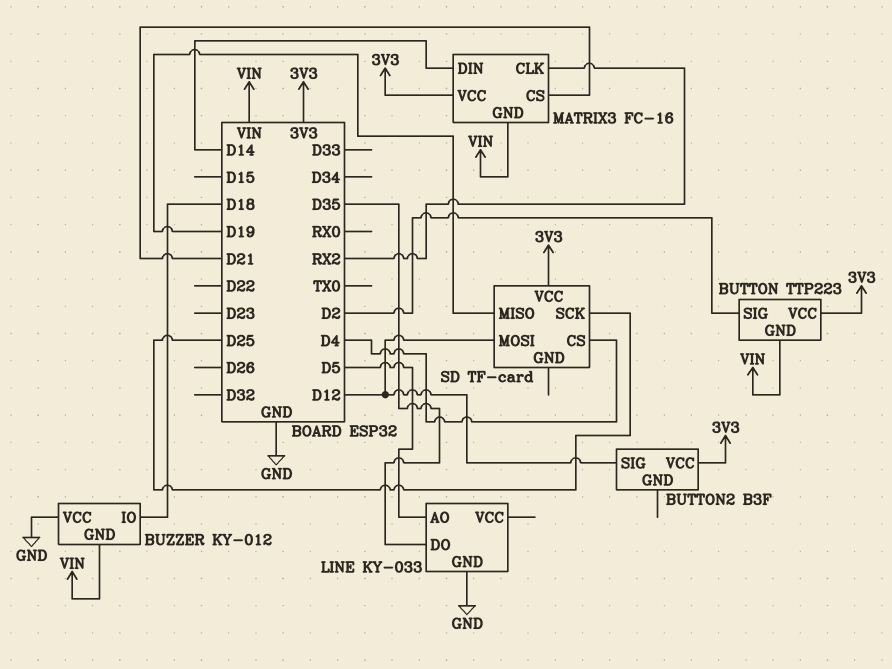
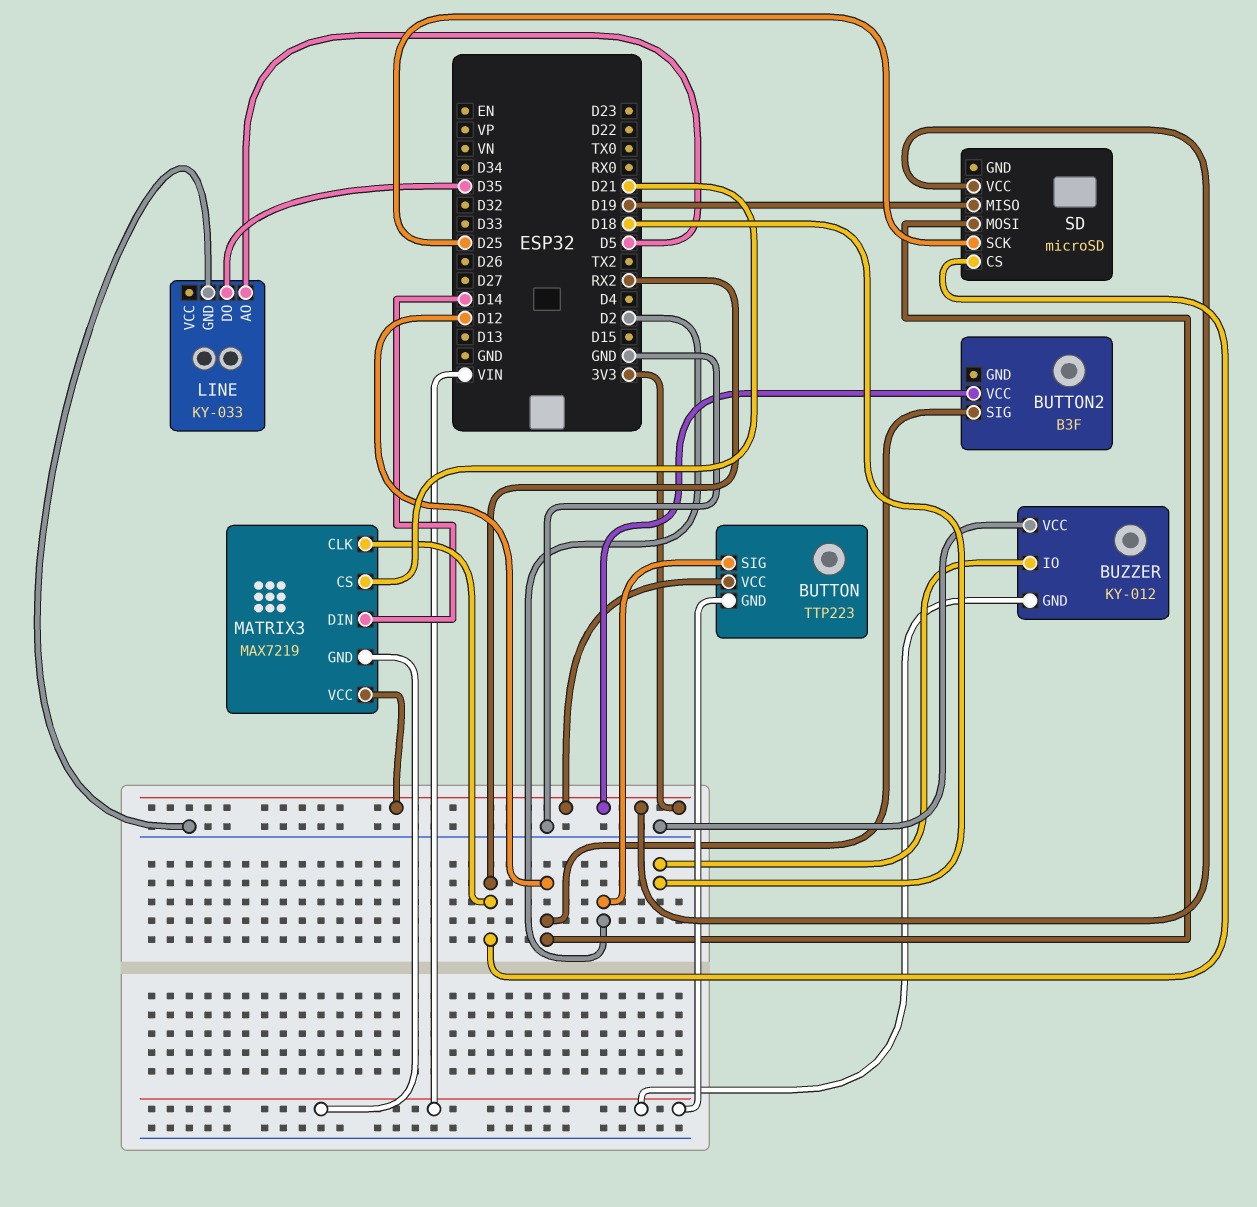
MATRIX3: FC-16 -> MAX7219
SD: TF-card -> microSD
SD pin CS: D4 -> RX2

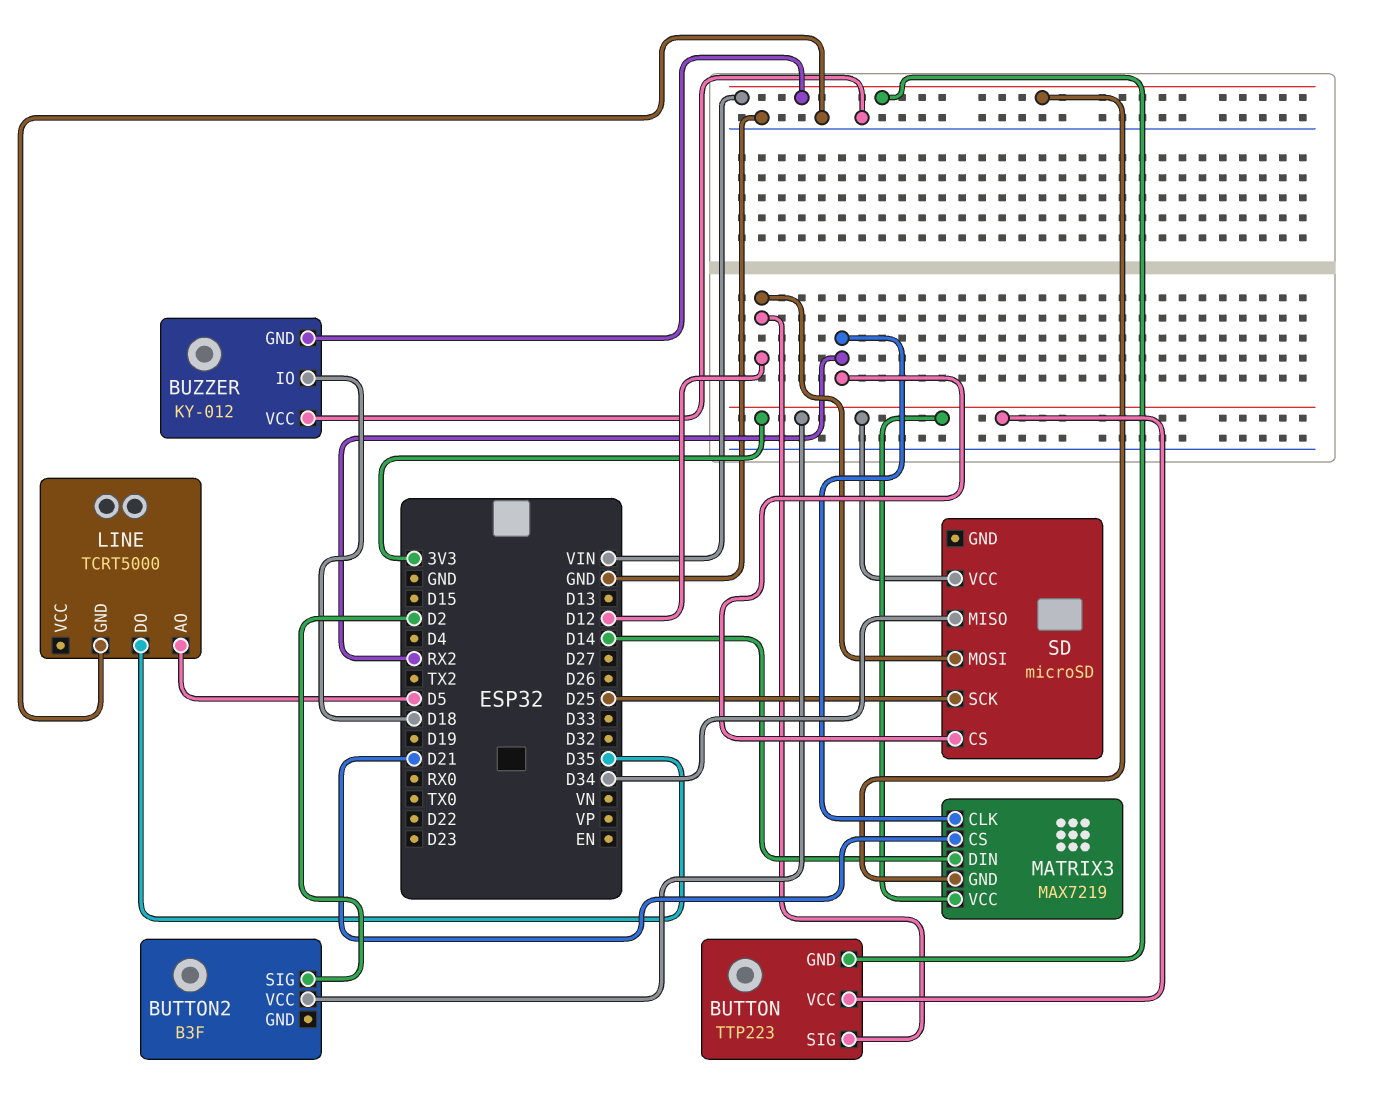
BUTTON pin SIG: D2 -> D12
BUTTON2 pin SIG: D12 -> D2
LINE: KY-033 -> TCRT5000
SD pin MISO: D19 -> D34

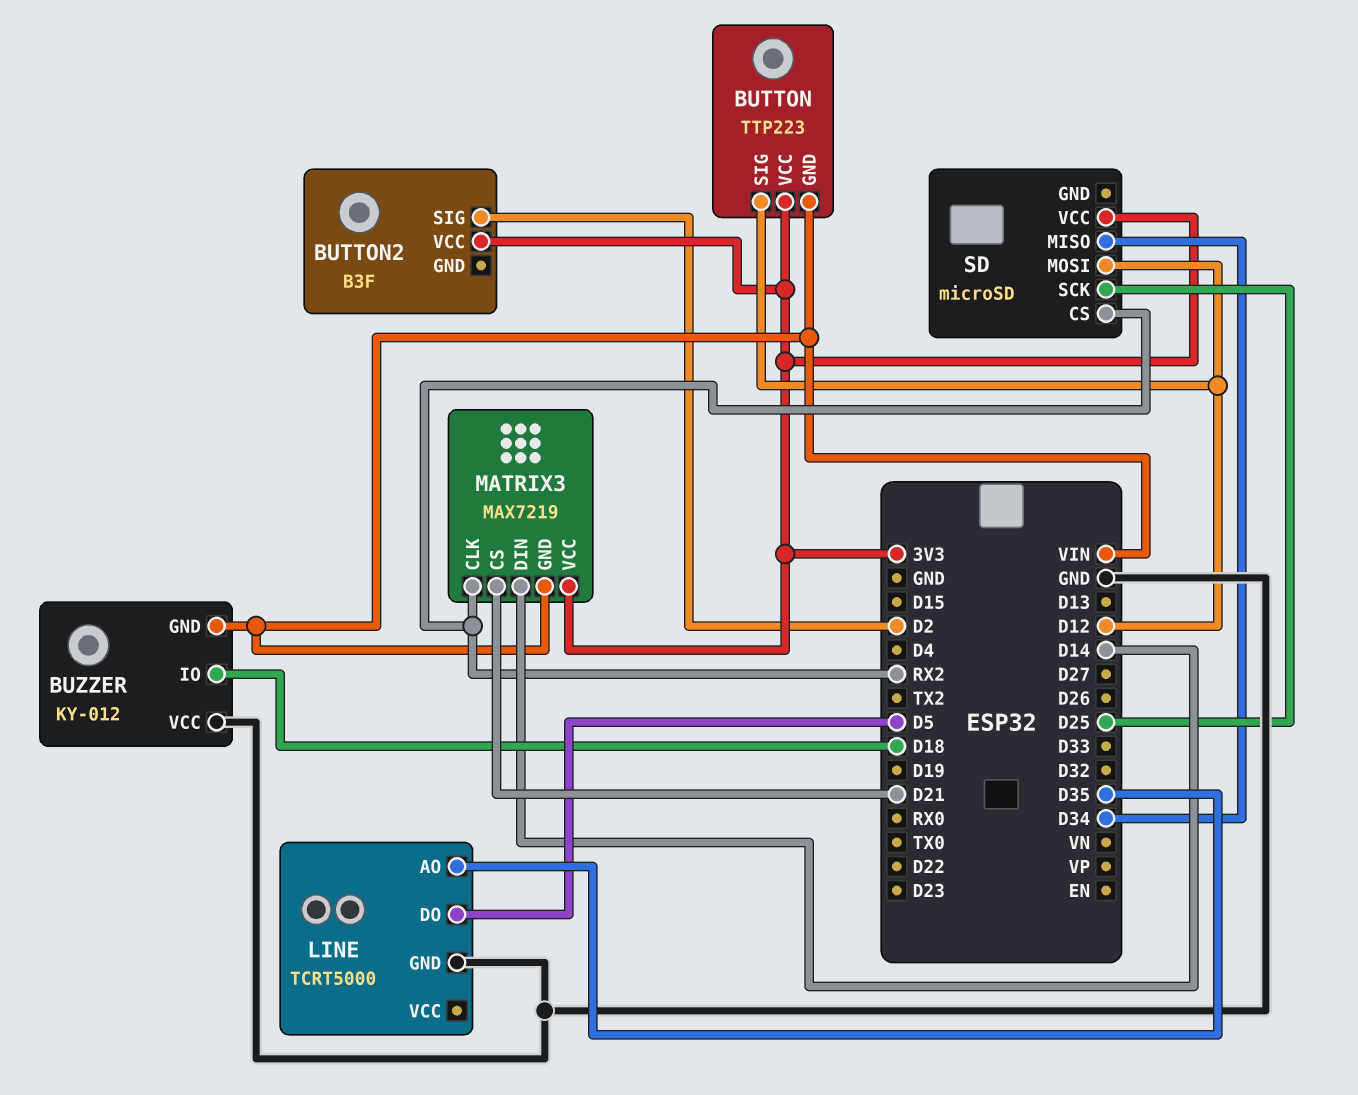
LINE pin AO: D5 -> D35
LINE pin DO: D35 -> D5

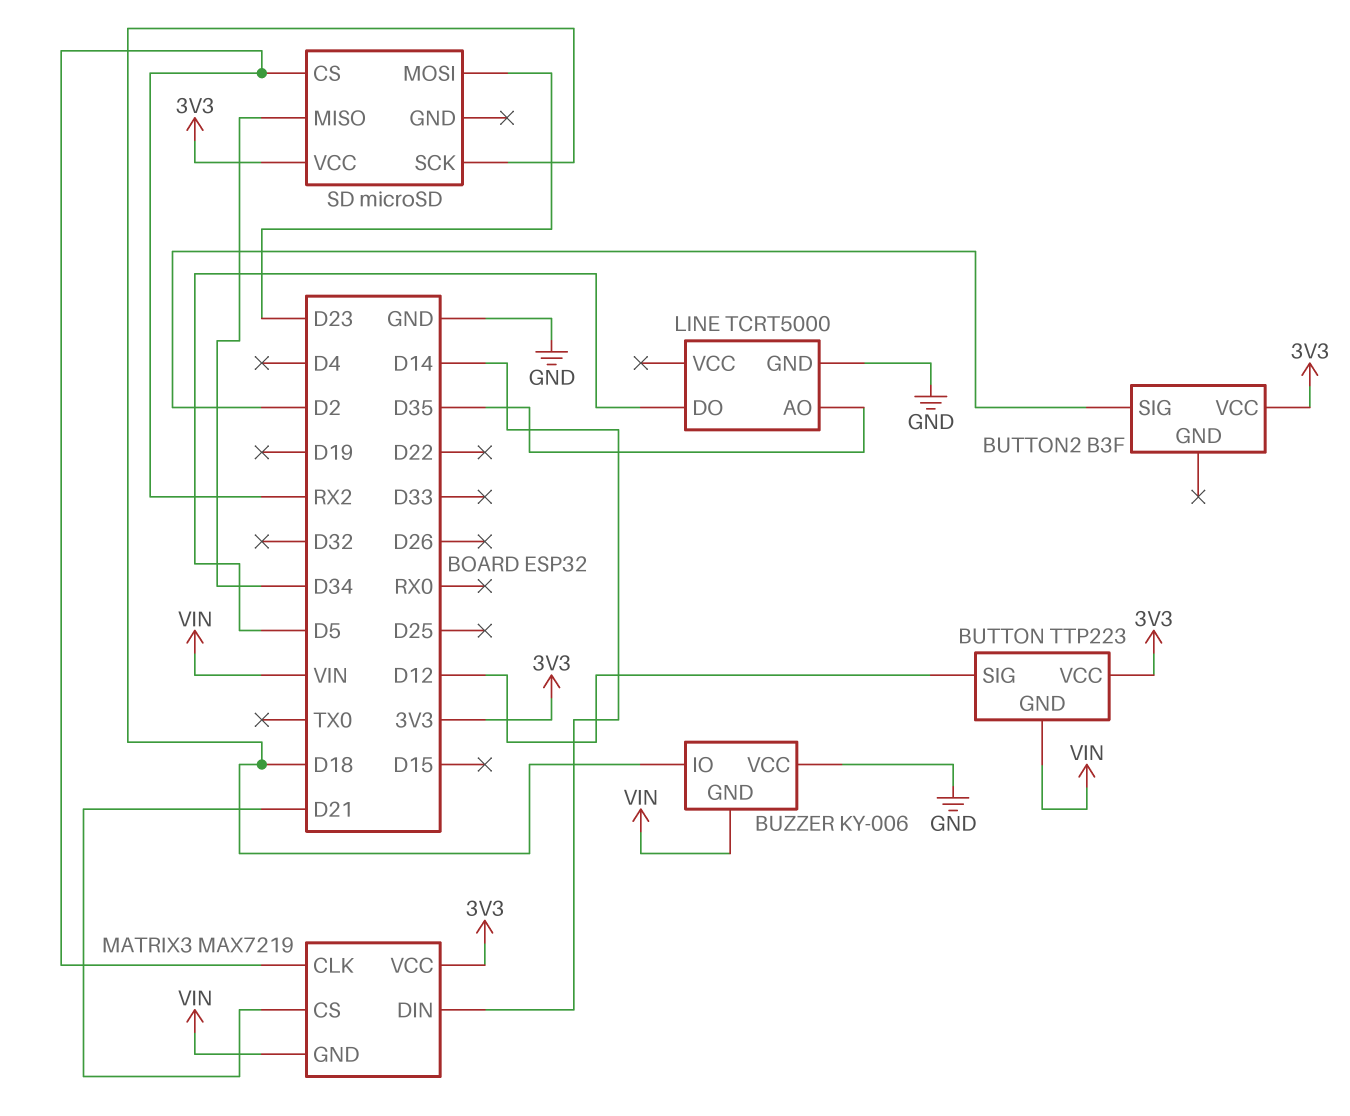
BUZZER: KY-012 -> KY-006
SD pin MOSI: D12 -> D23
SD pin SCK: D25 -> D18

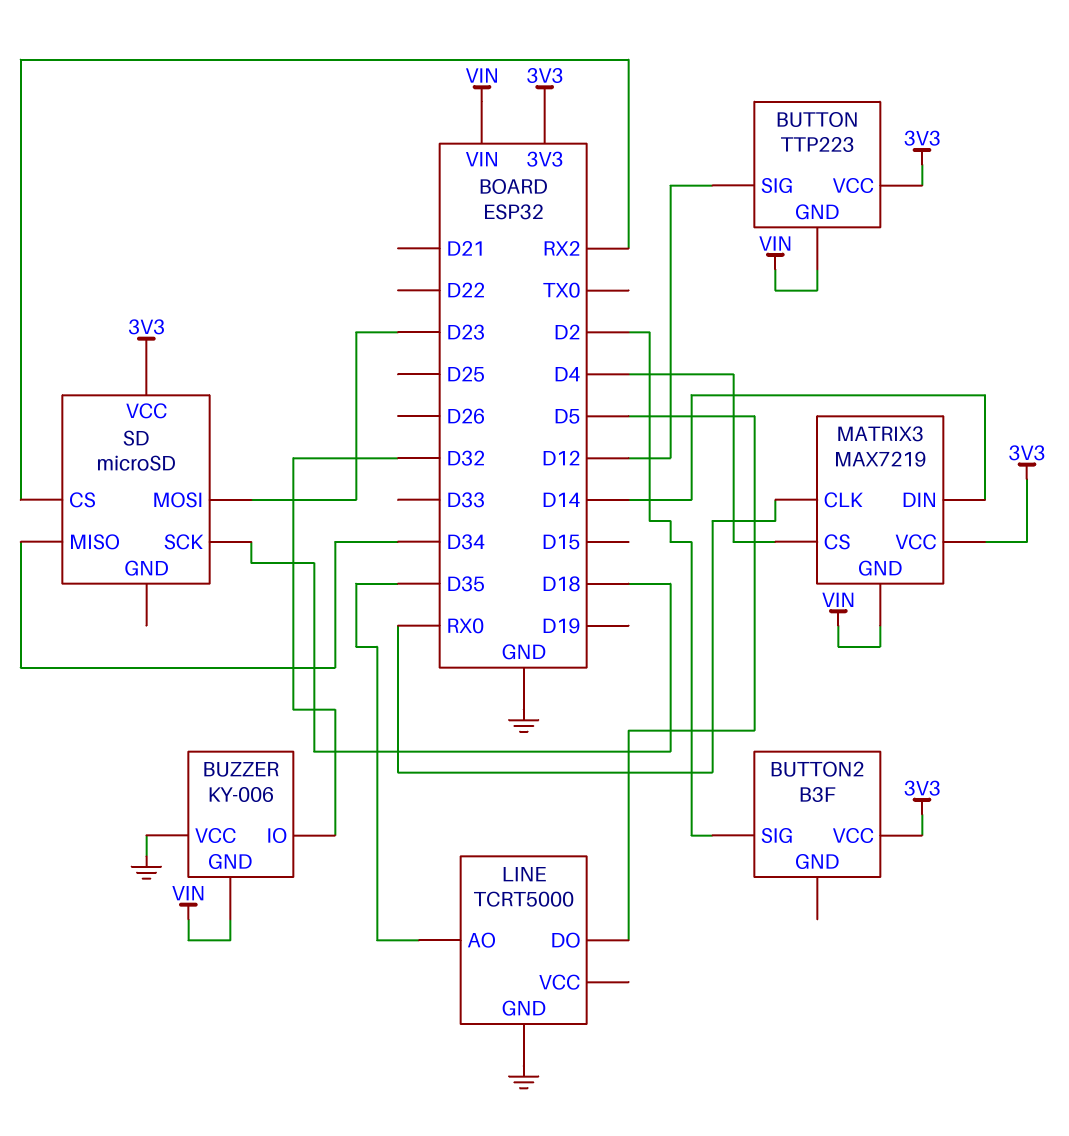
BUZZER pin IO: D18 -> D32
MATRIX3 pin CLK: RX2 -> RX0
MATRIX3 pin CS: D21 -> D4

